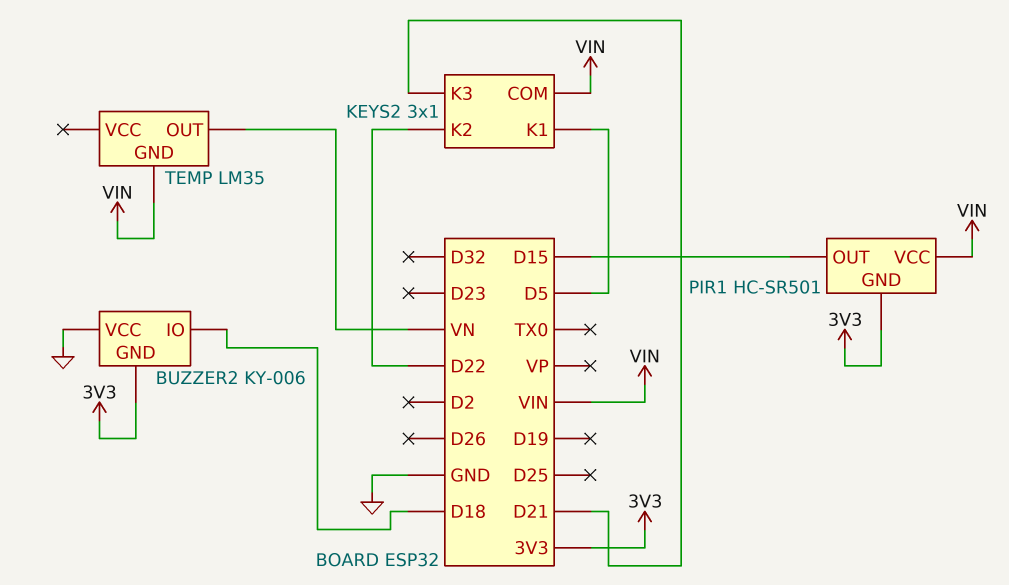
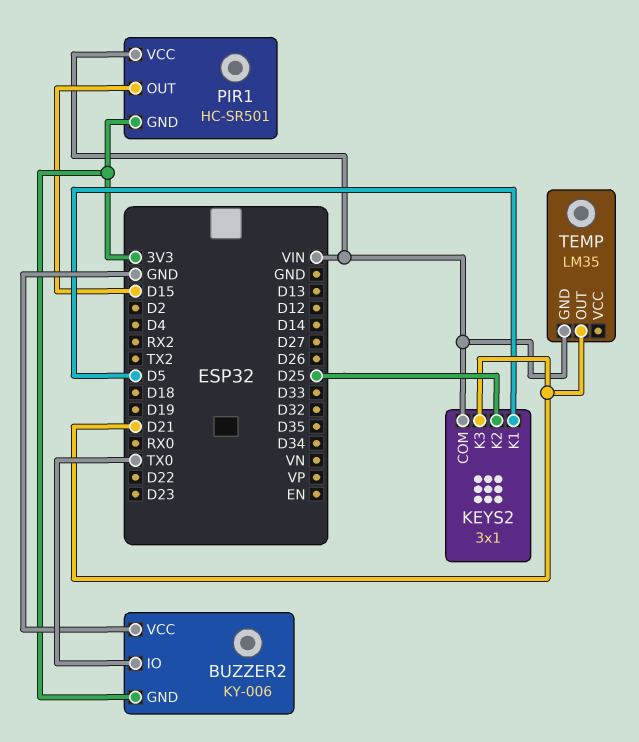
BUZZER2 pin IO: D18 -> TX0
KEYS2 pin K2: D22 -> D25
TEMP pin OUT: VN -> D21

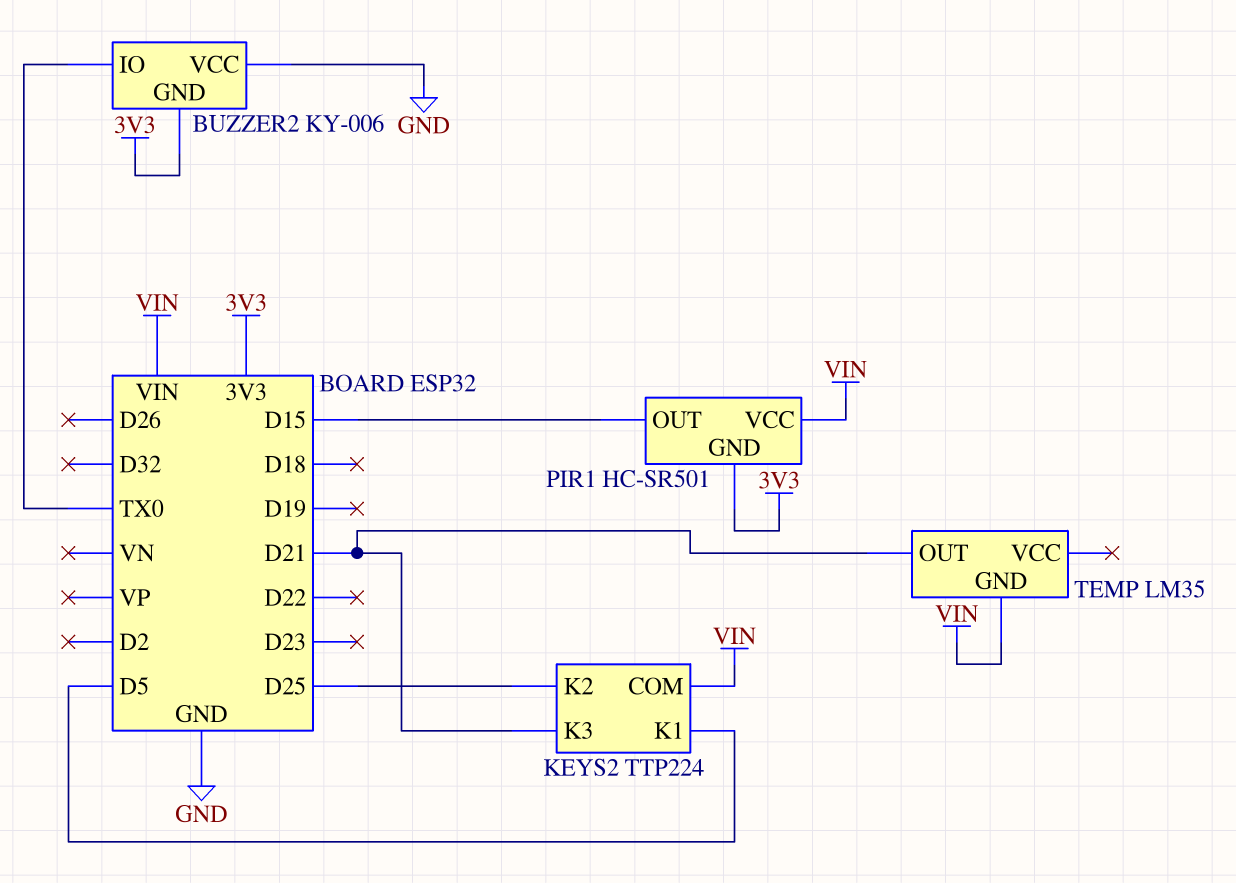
KEYS2: 3x1 -> TTP224

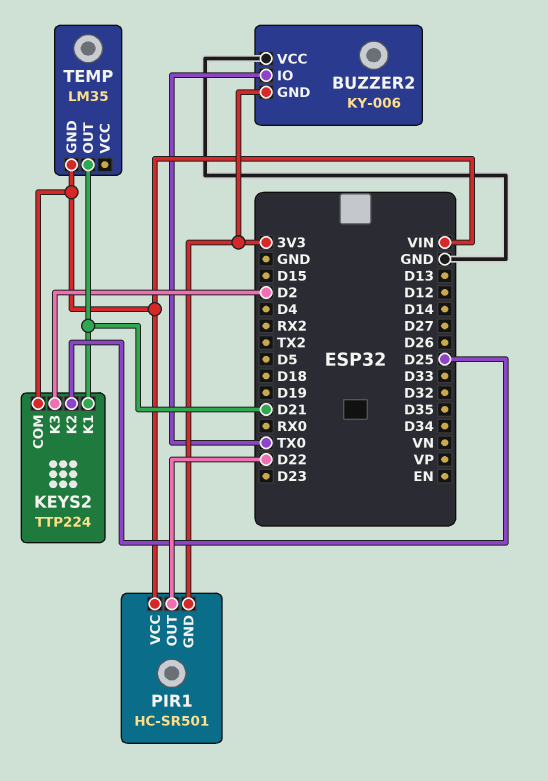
KEYS2 pin K1: D5 -> D21
KEYS2 pin K3: D21 -> D2
PIR1 pin OUT: D15 -> D22

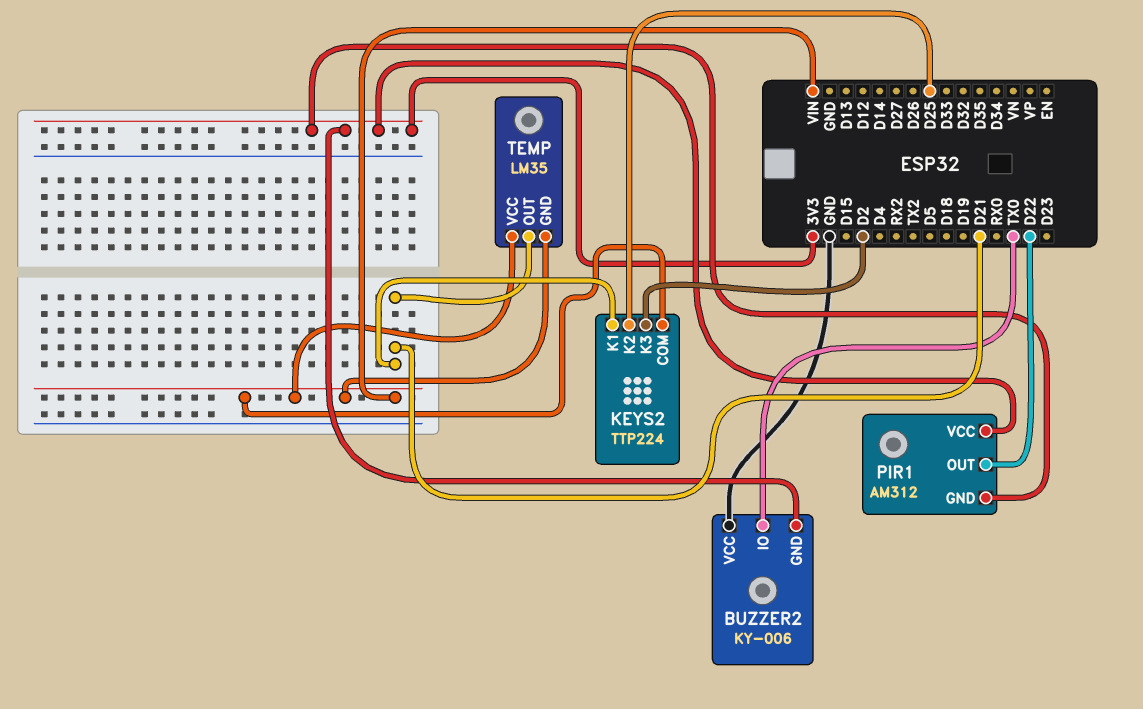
PIR1: HC-SR501 -> AM312
PIR1 pin VCC: VIN -> 3V3
TEMP pin VCC: none -> VIN

